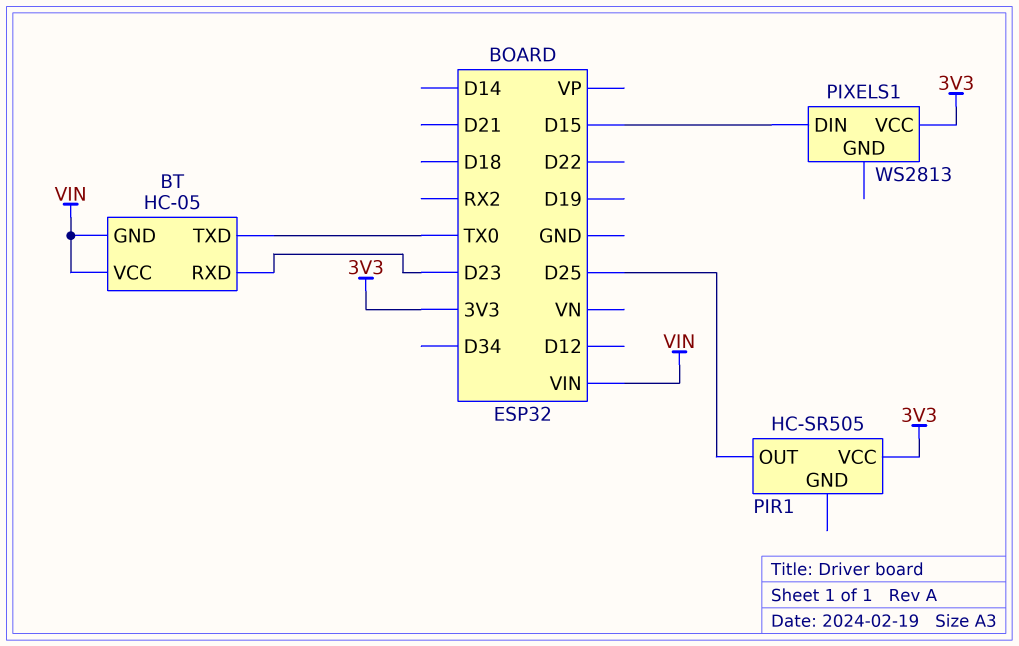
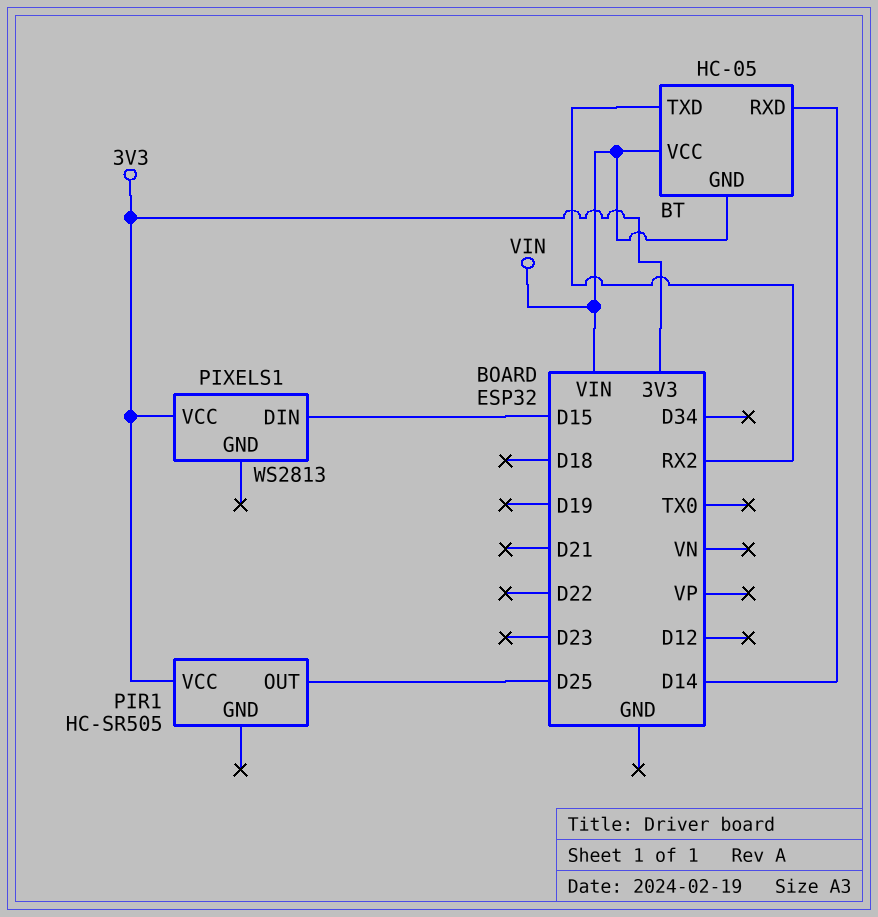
BT pin RXD: D23 -> D14
BT pin TXD: TX0 -> RX2

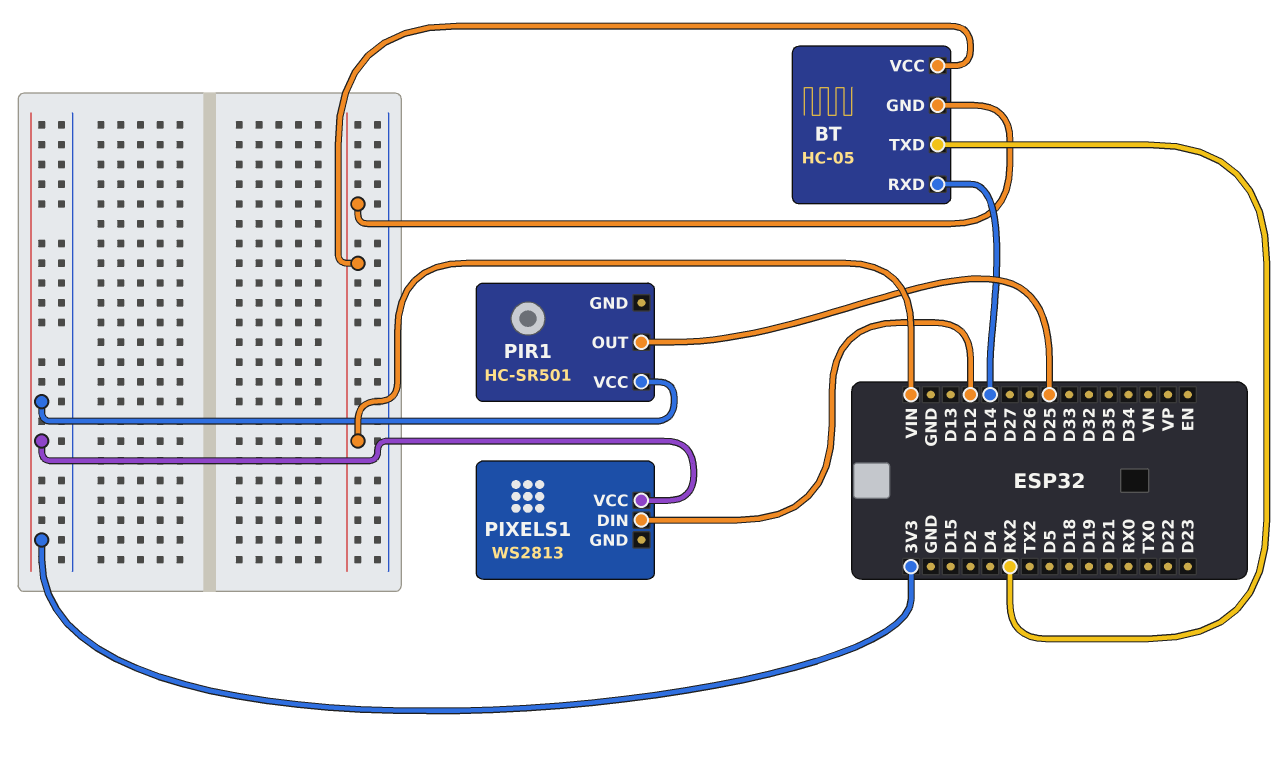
PIR1: HC-SR505 -> HC-SR501
PIXELS1 pin DIN: D15 -> D12

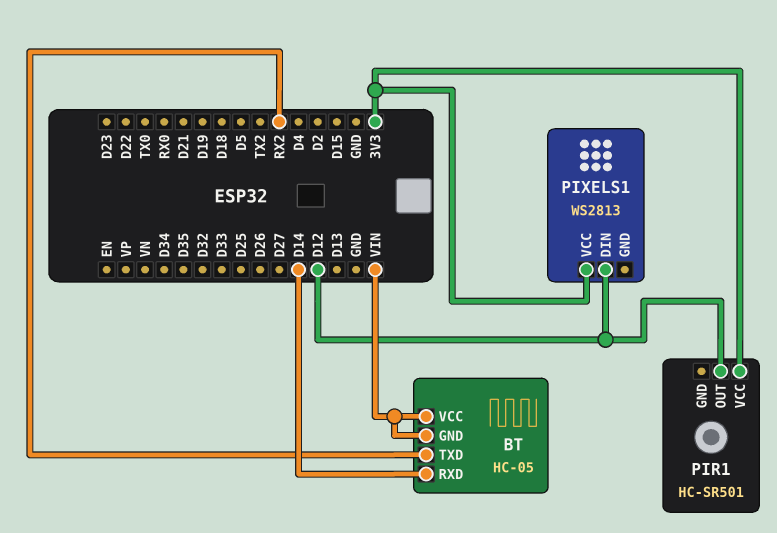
PIR1 pin OUT: D25 -> D12

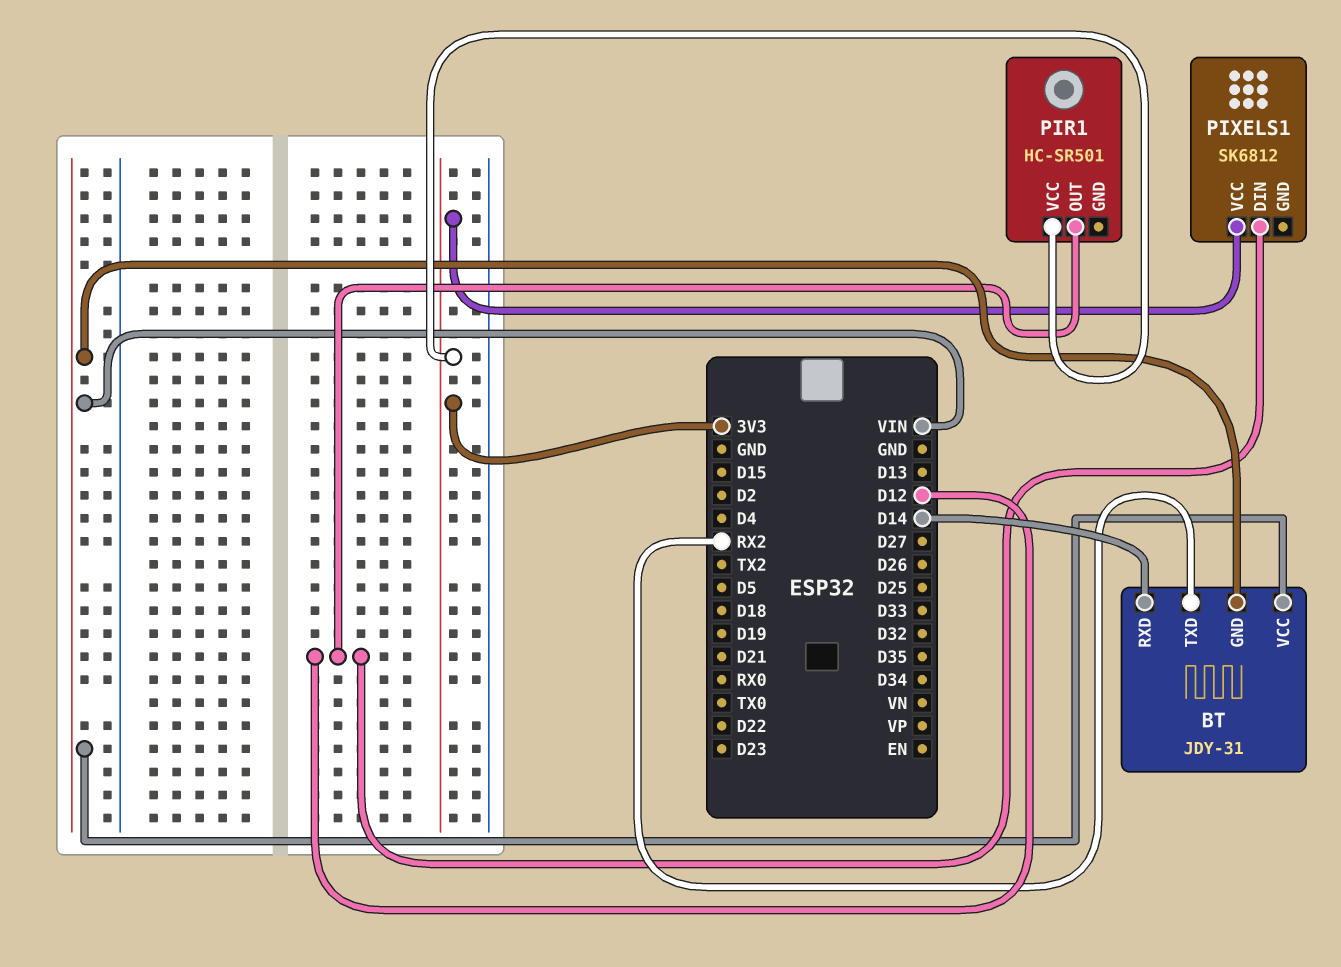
BT: HC-05 -> JDY-31
PIXELS1: WS2813 -> SK6812

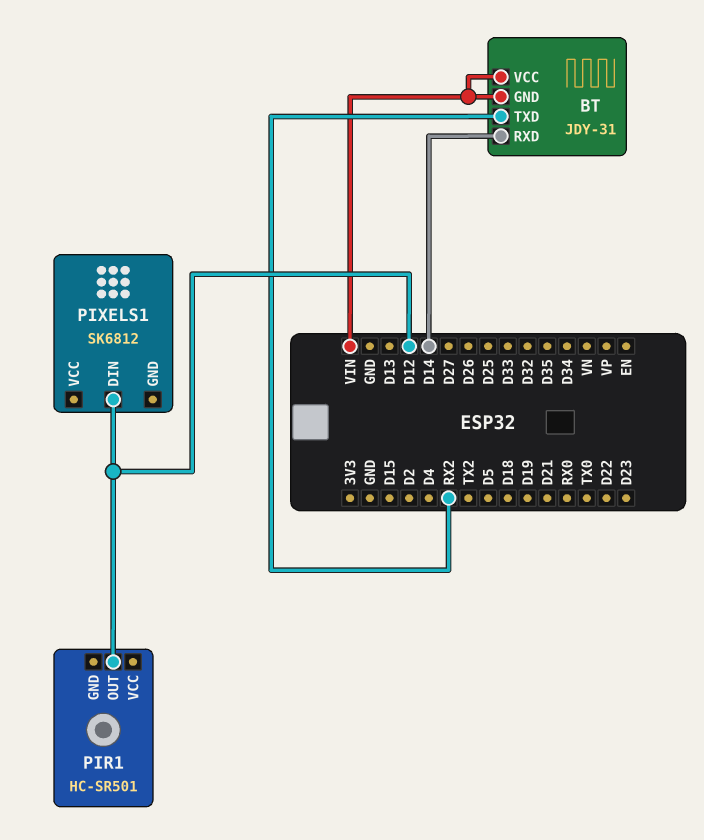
PIR1 pin VCC: 3V3 -> none
PIXELS1 pin VCC: 3V3 -> none

